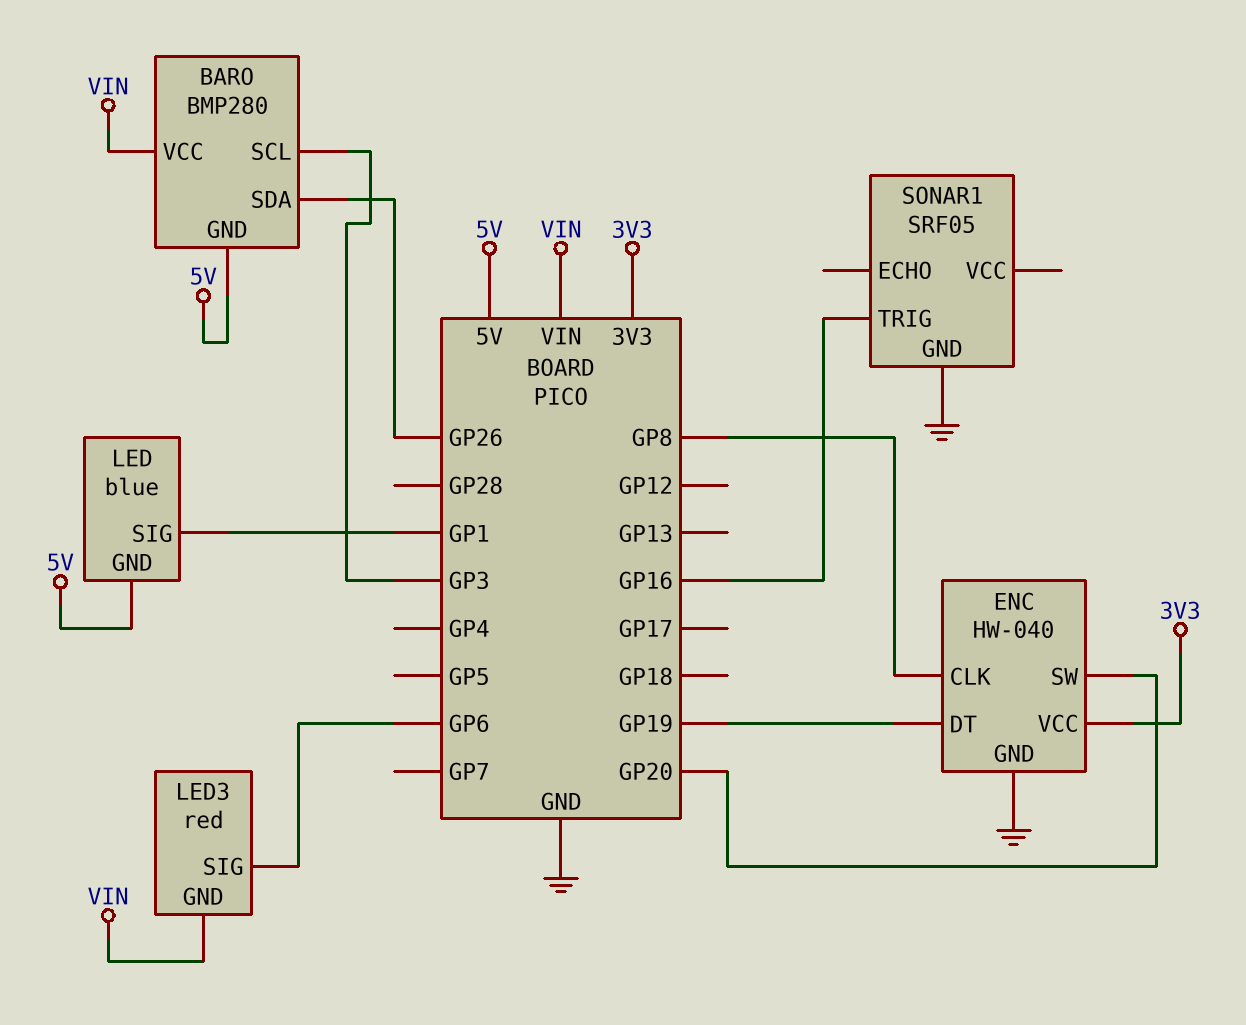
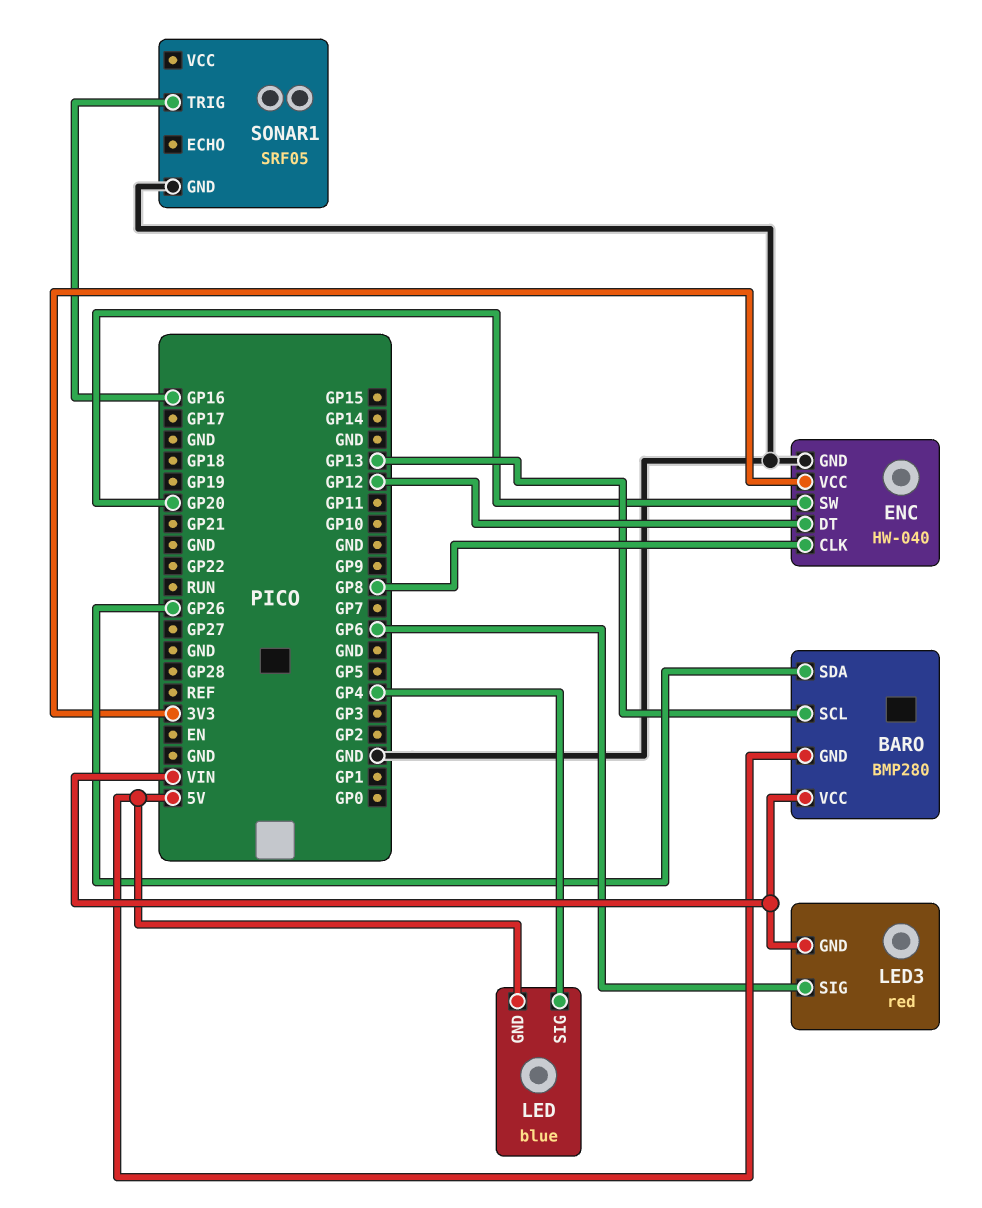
BARO pin SCL: GP3 -> GP13
ENC pin DT: GP19 -> GP12
LED pin SIG: GP1 -> GP4

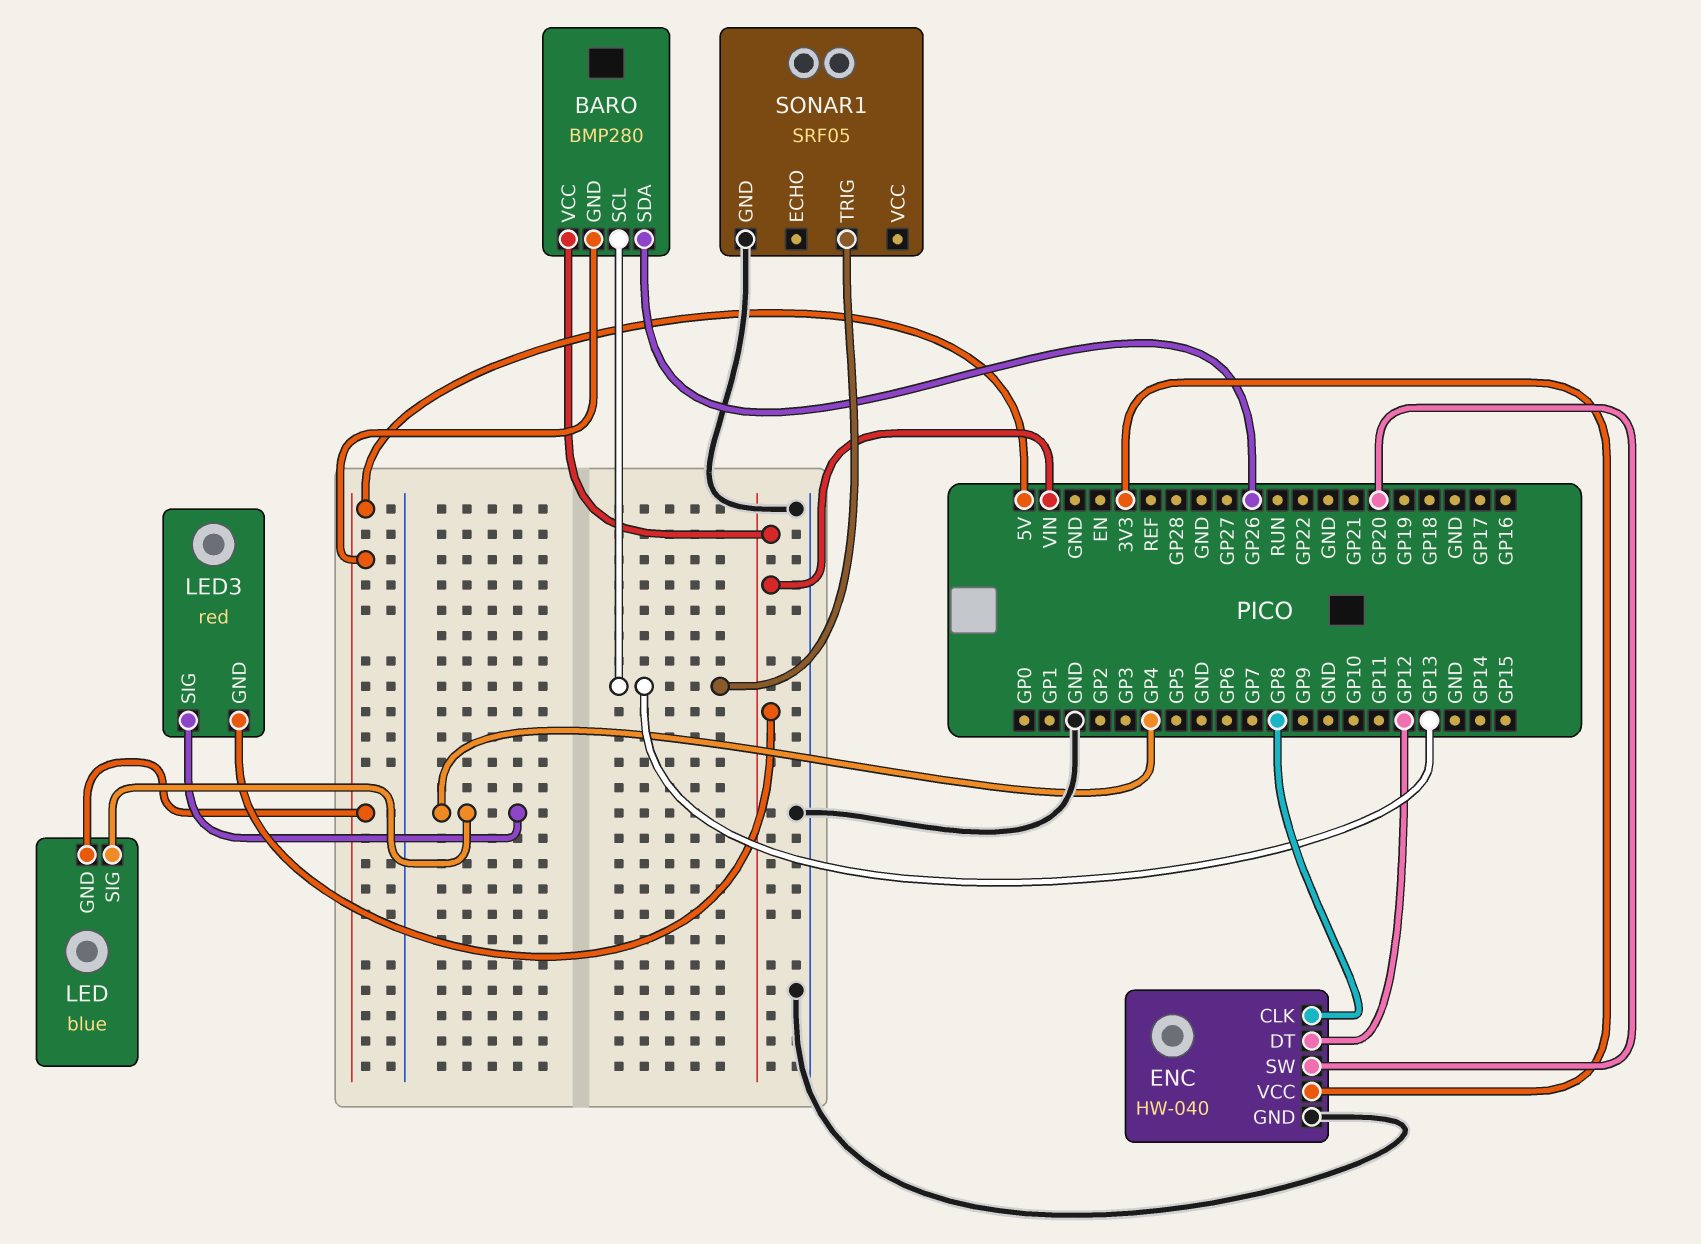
LED3 pin SIG: GP6 -> GP4
SONAR1 pin TRIG: GP16 -> GP13

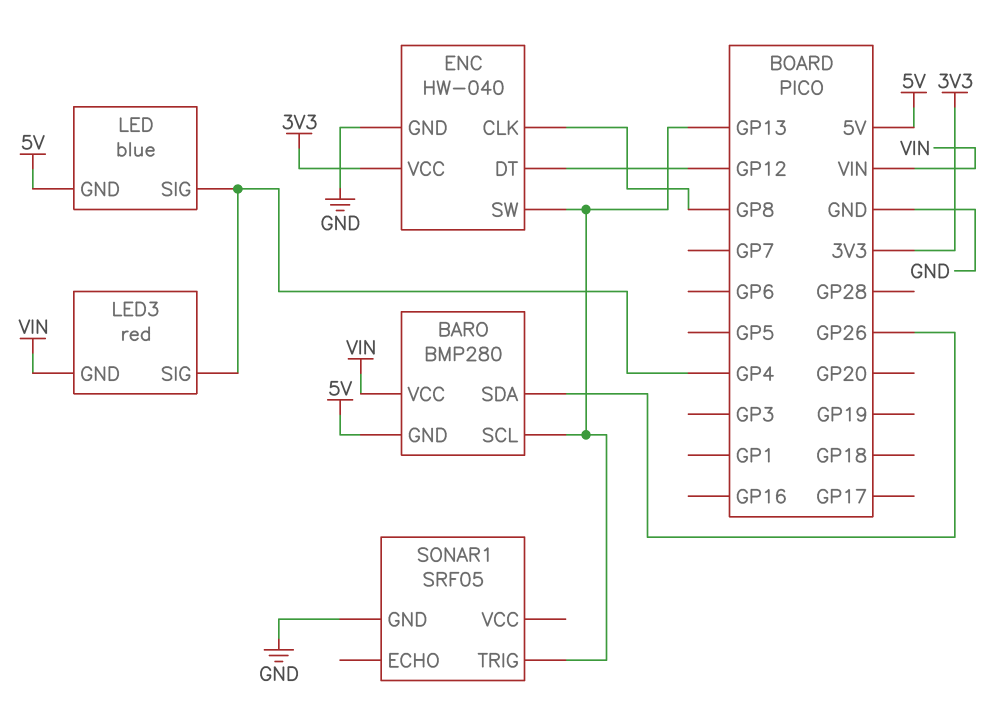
ENC pin SW: GP20 -> GP13

